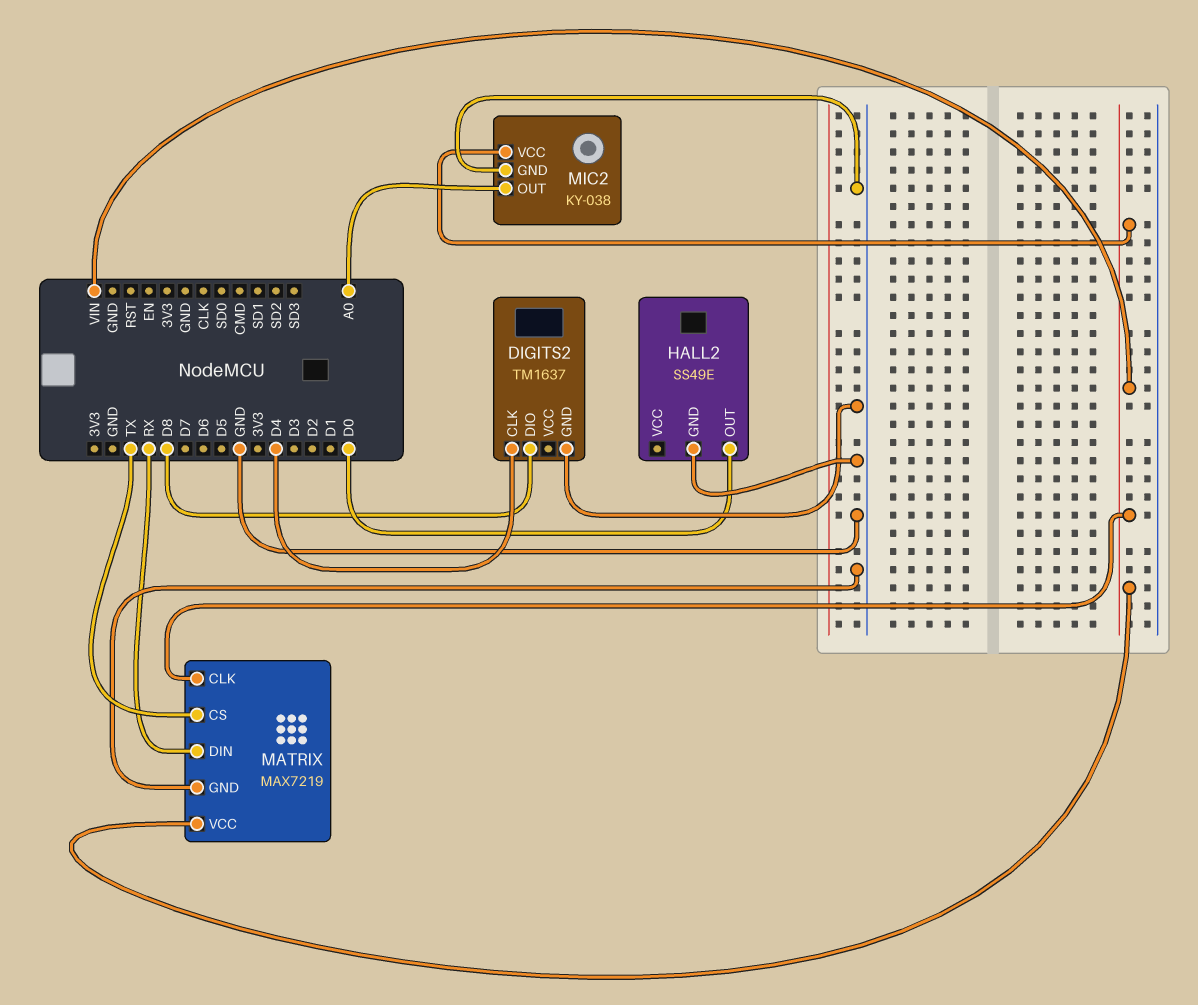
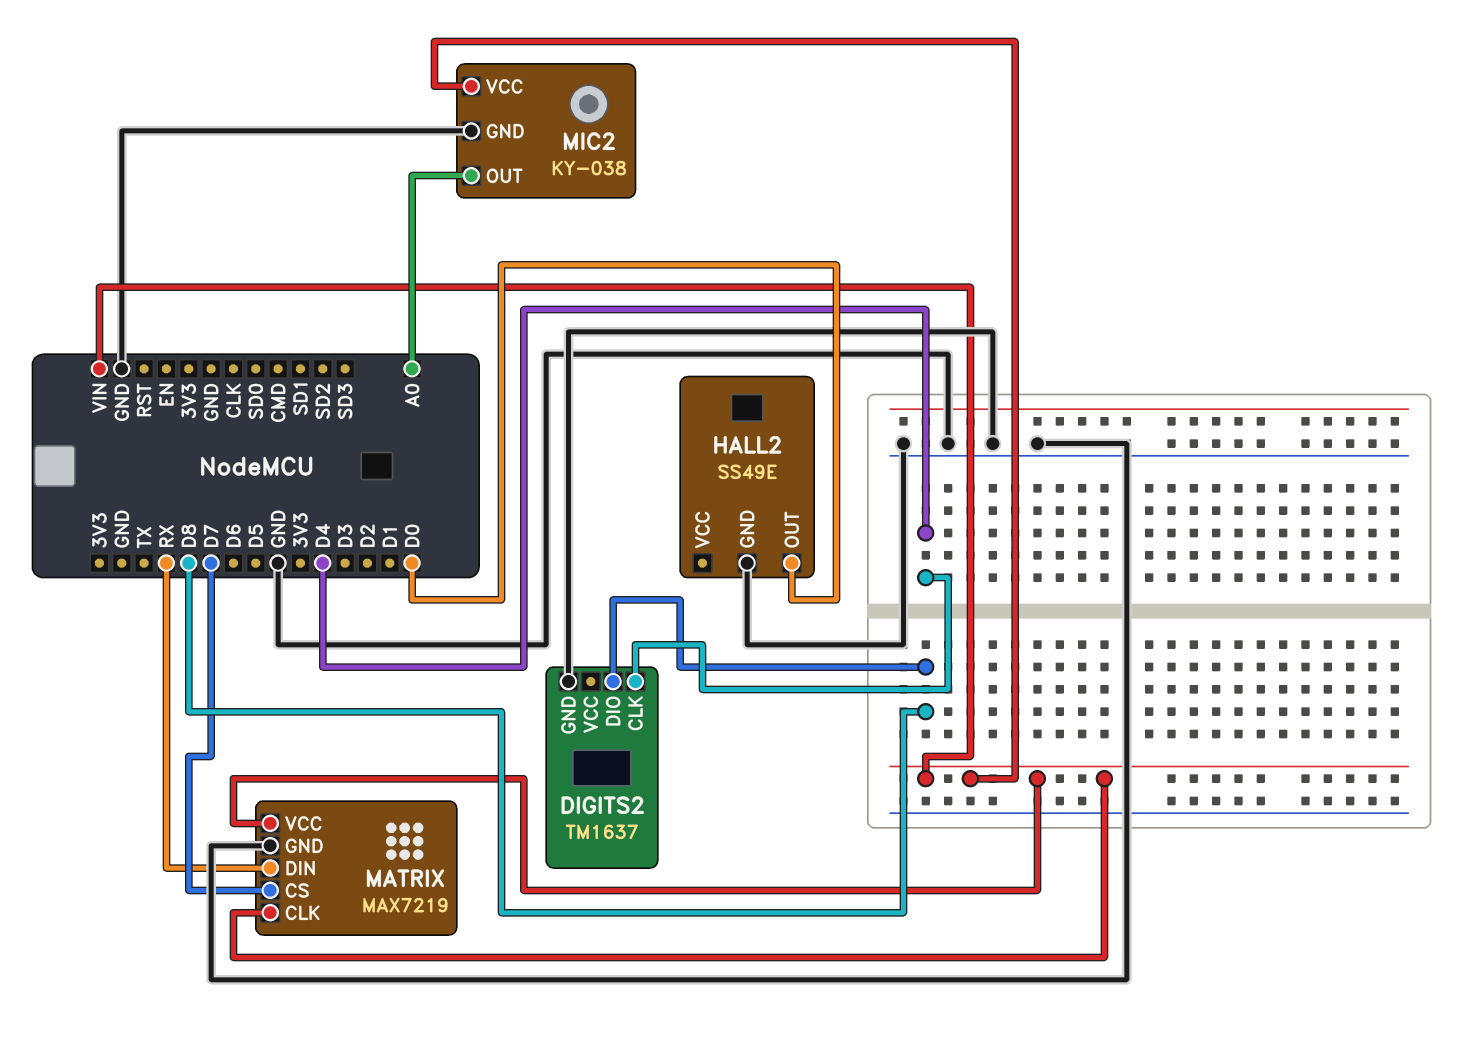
MATRIX pin CS: TX -> D7

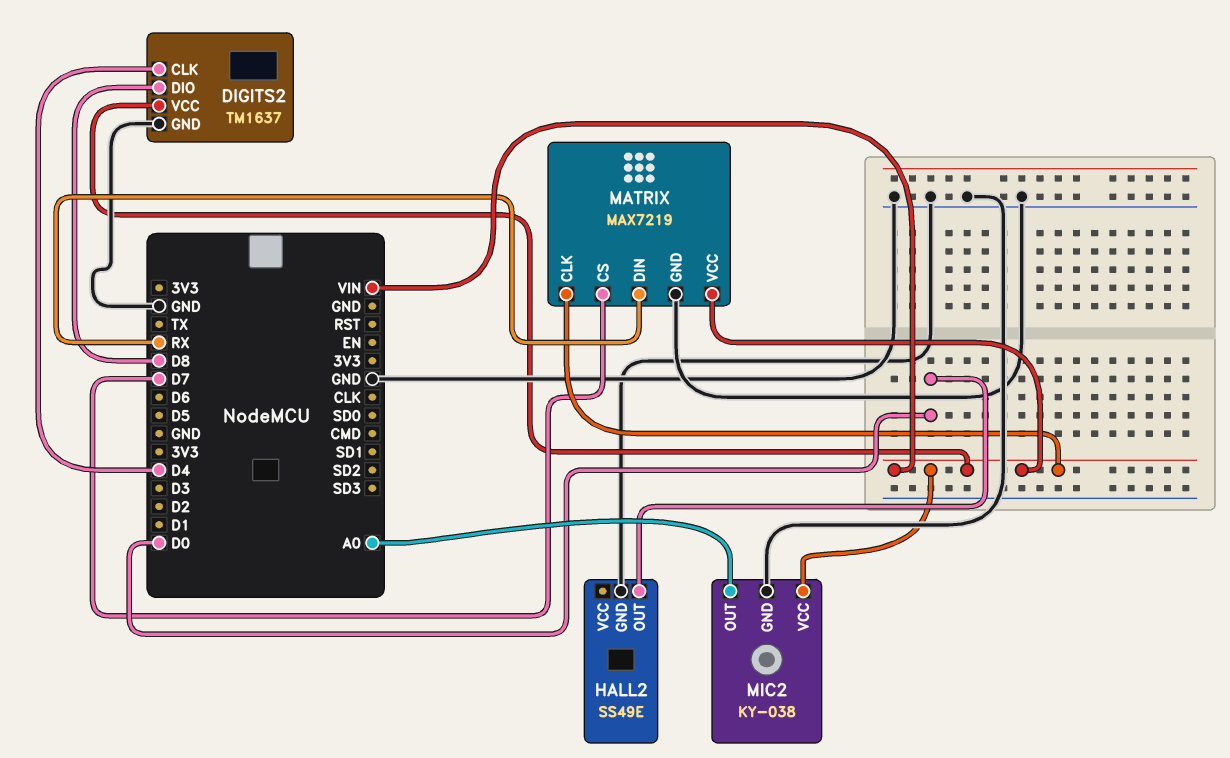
DIGITS2 pin VCC: none -> VIN

